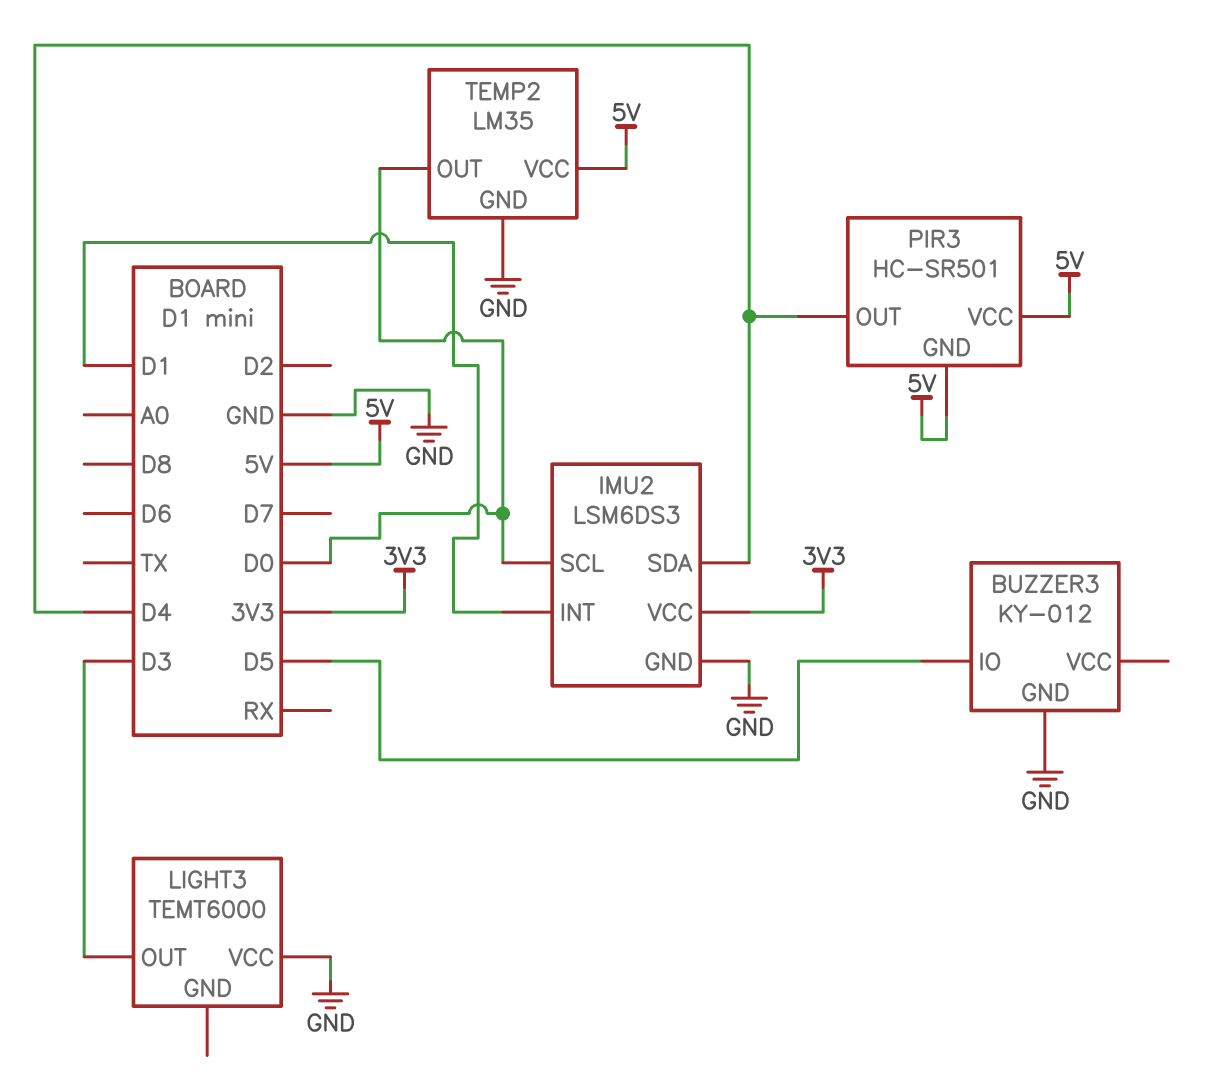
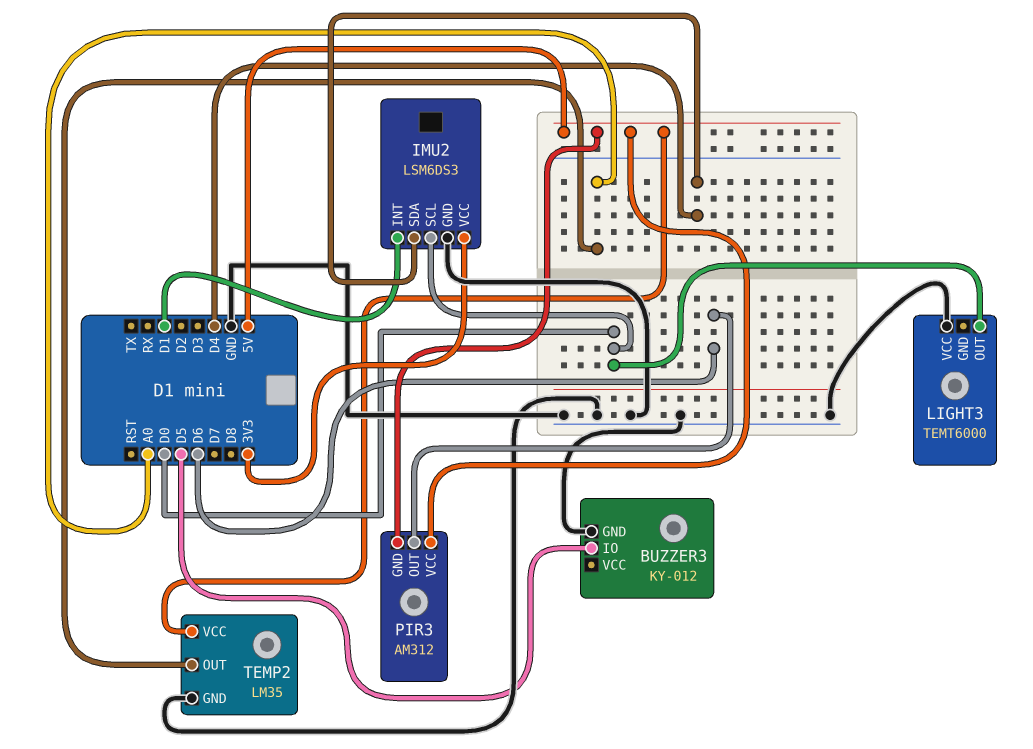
LIGHT3 pin OUT: D3 -> D0
PIR3: HC-SR501 -> AM312
PIR3 pin OUT: D4 -> D6
TEMP2 pin OUT: D0 -> A0

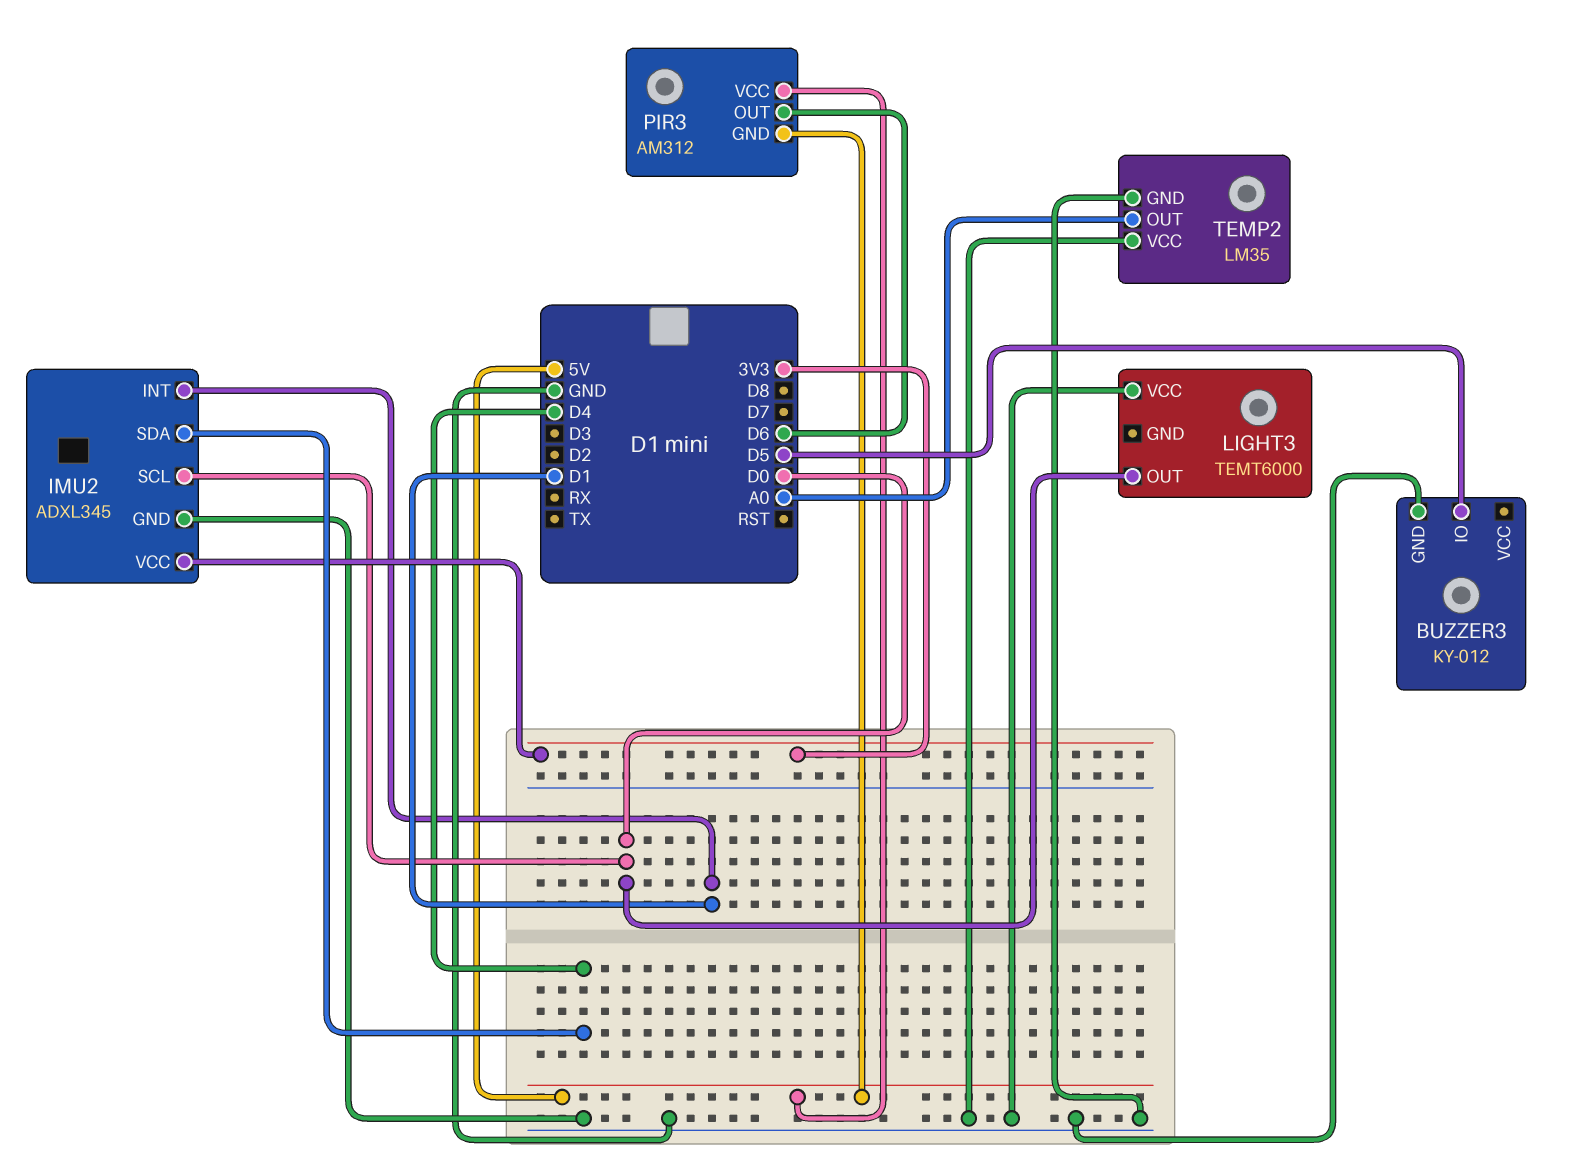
IMU2: LSM6DS3 -> ADXL345
TEMP2 pin VCC: 5V -> GND

